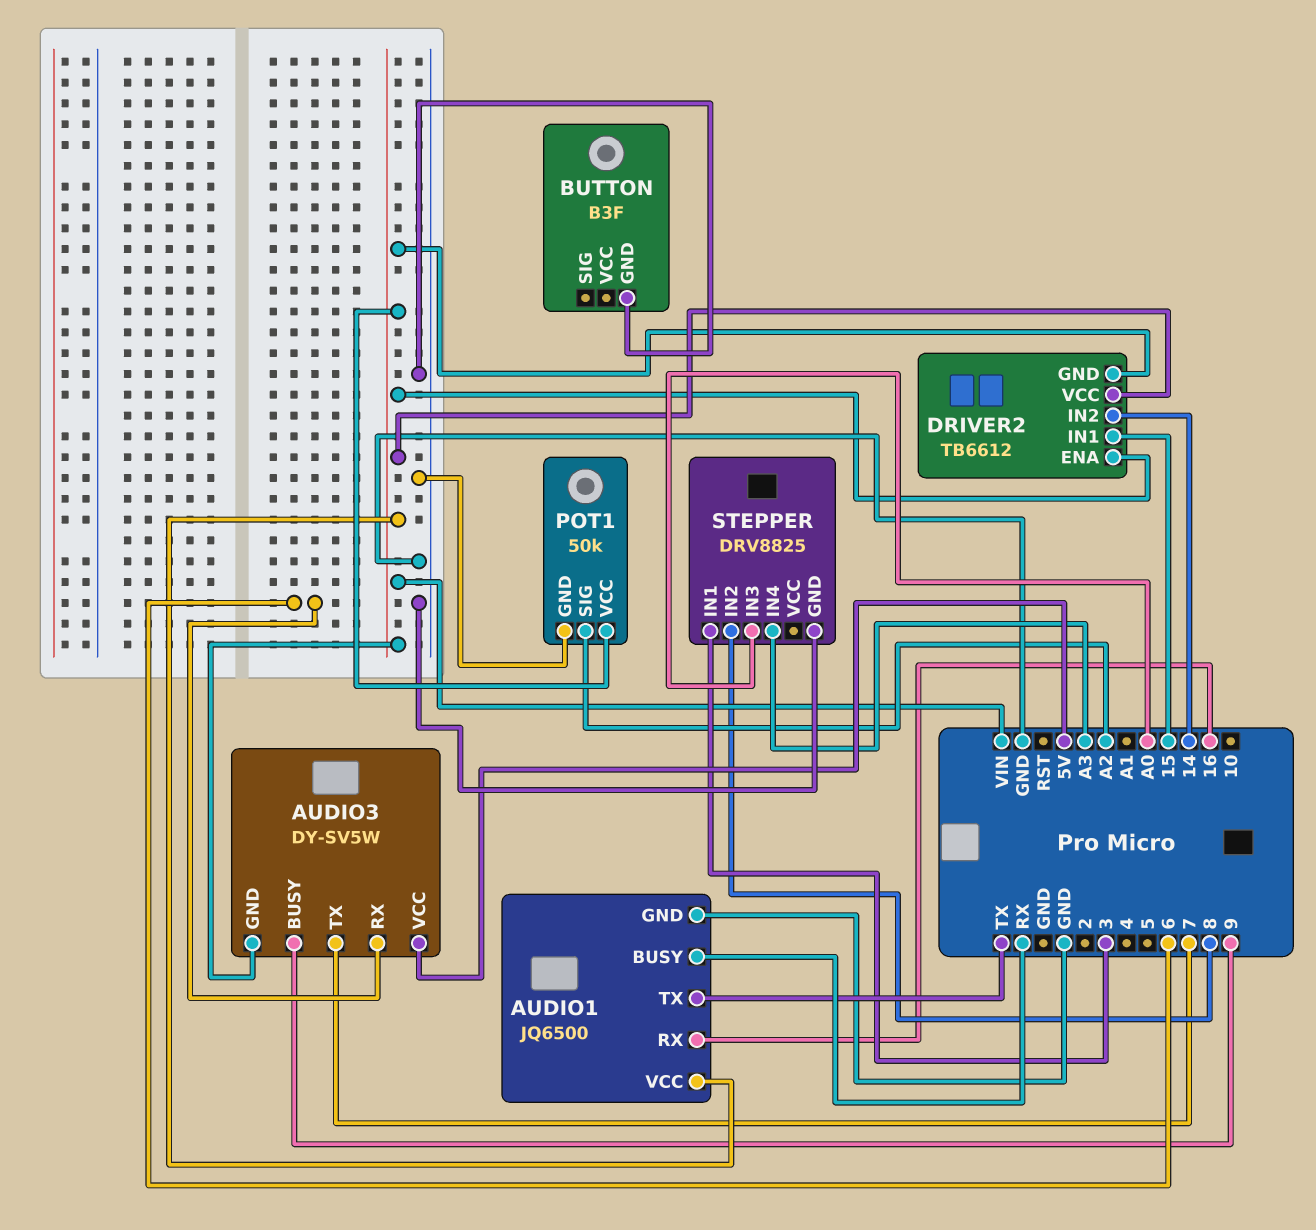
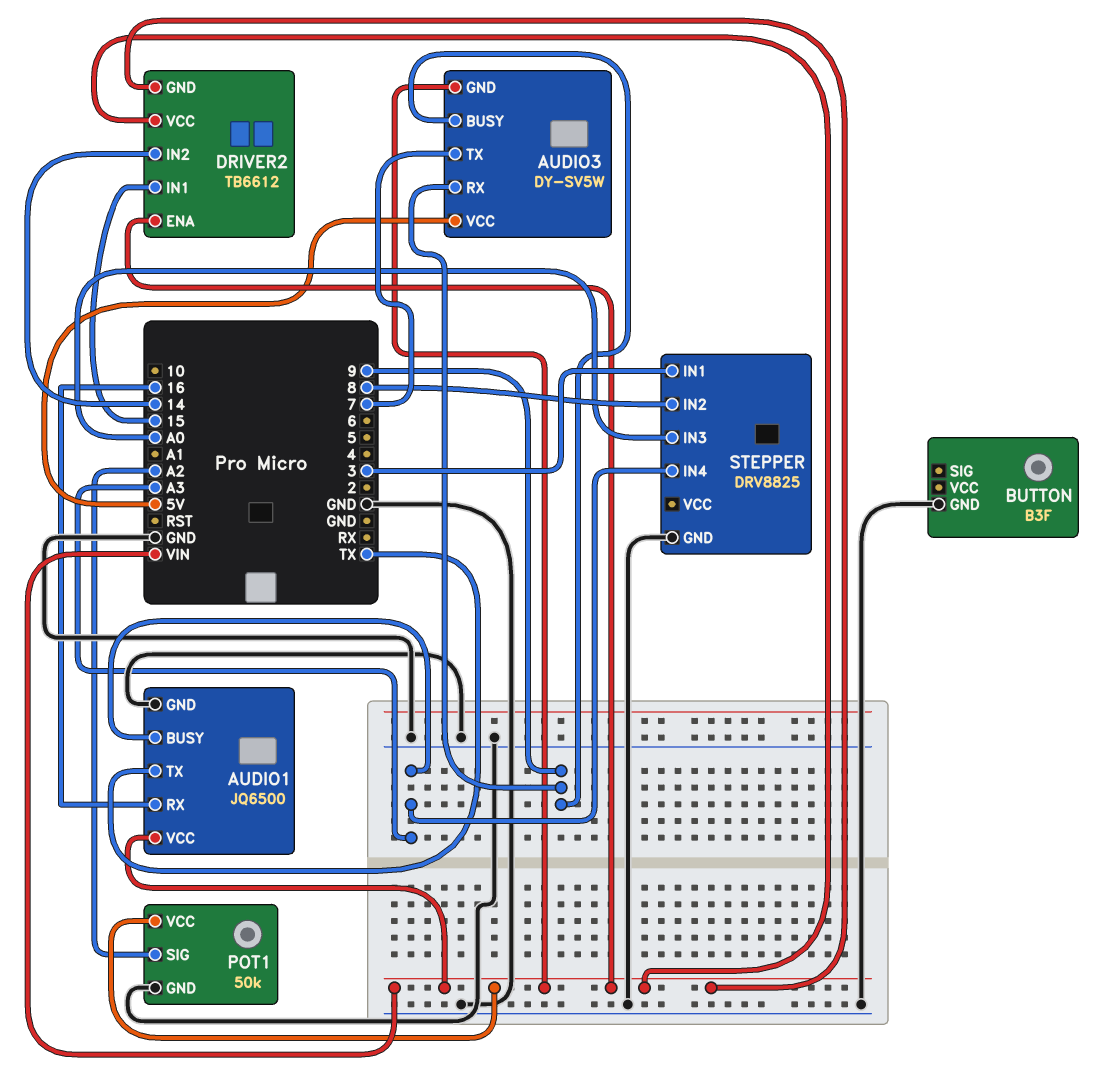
AUDIO1 pin BUSY: RX -> A3
AUDIO3 pin RX: 6 -> 9

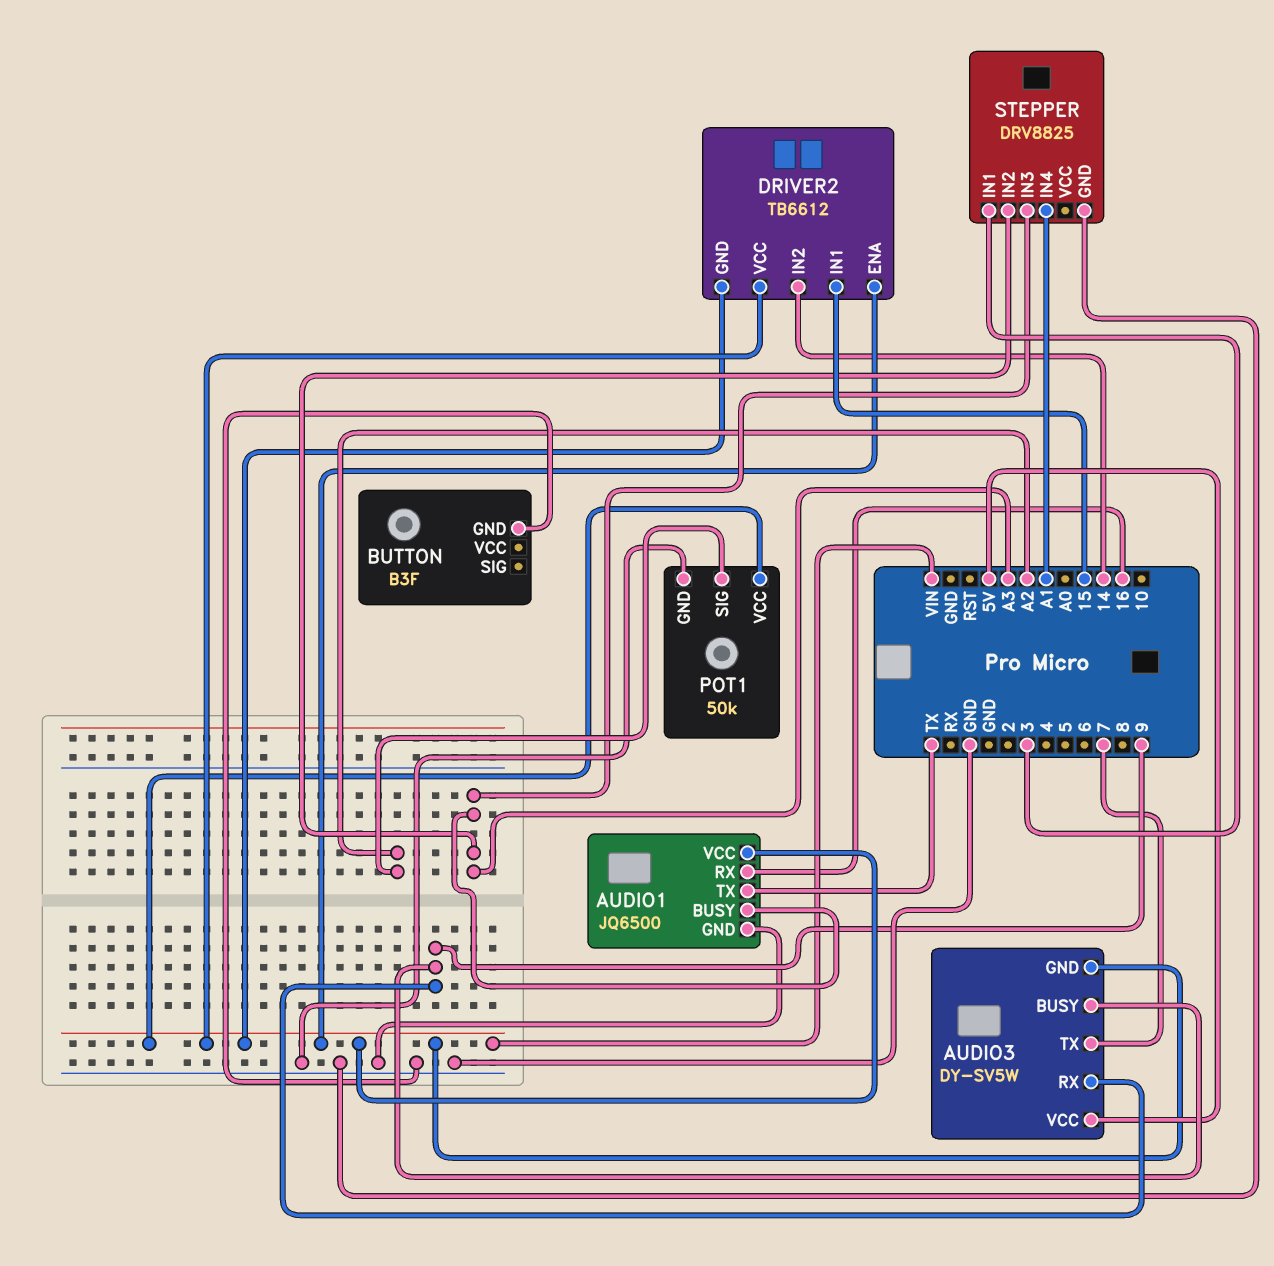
STEPPER pin IN2: 8 -> A3
STEPPER pin IN3: A0 -> A3
STEPPER pin IN4: A3 -> A1

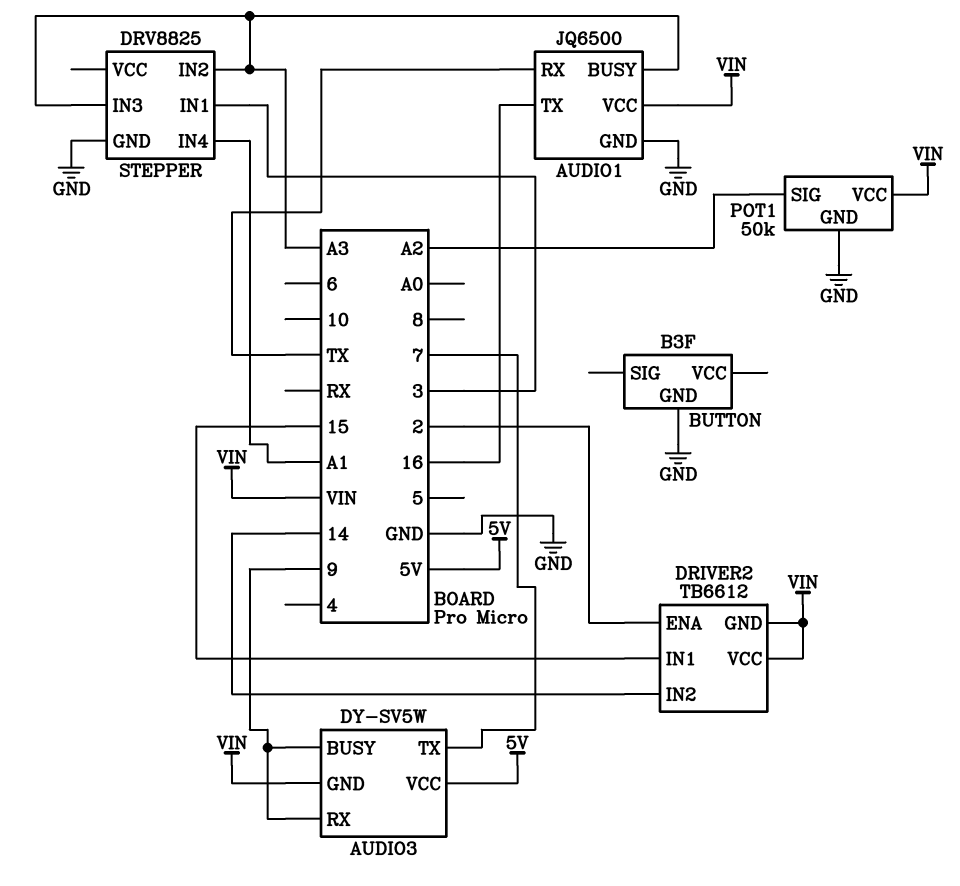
AUDIO1 pin RX: 16 -> TX
AUDIO1 pin TX: TX -> 16
DRIVER2 pin ENA: VIN -> 2

